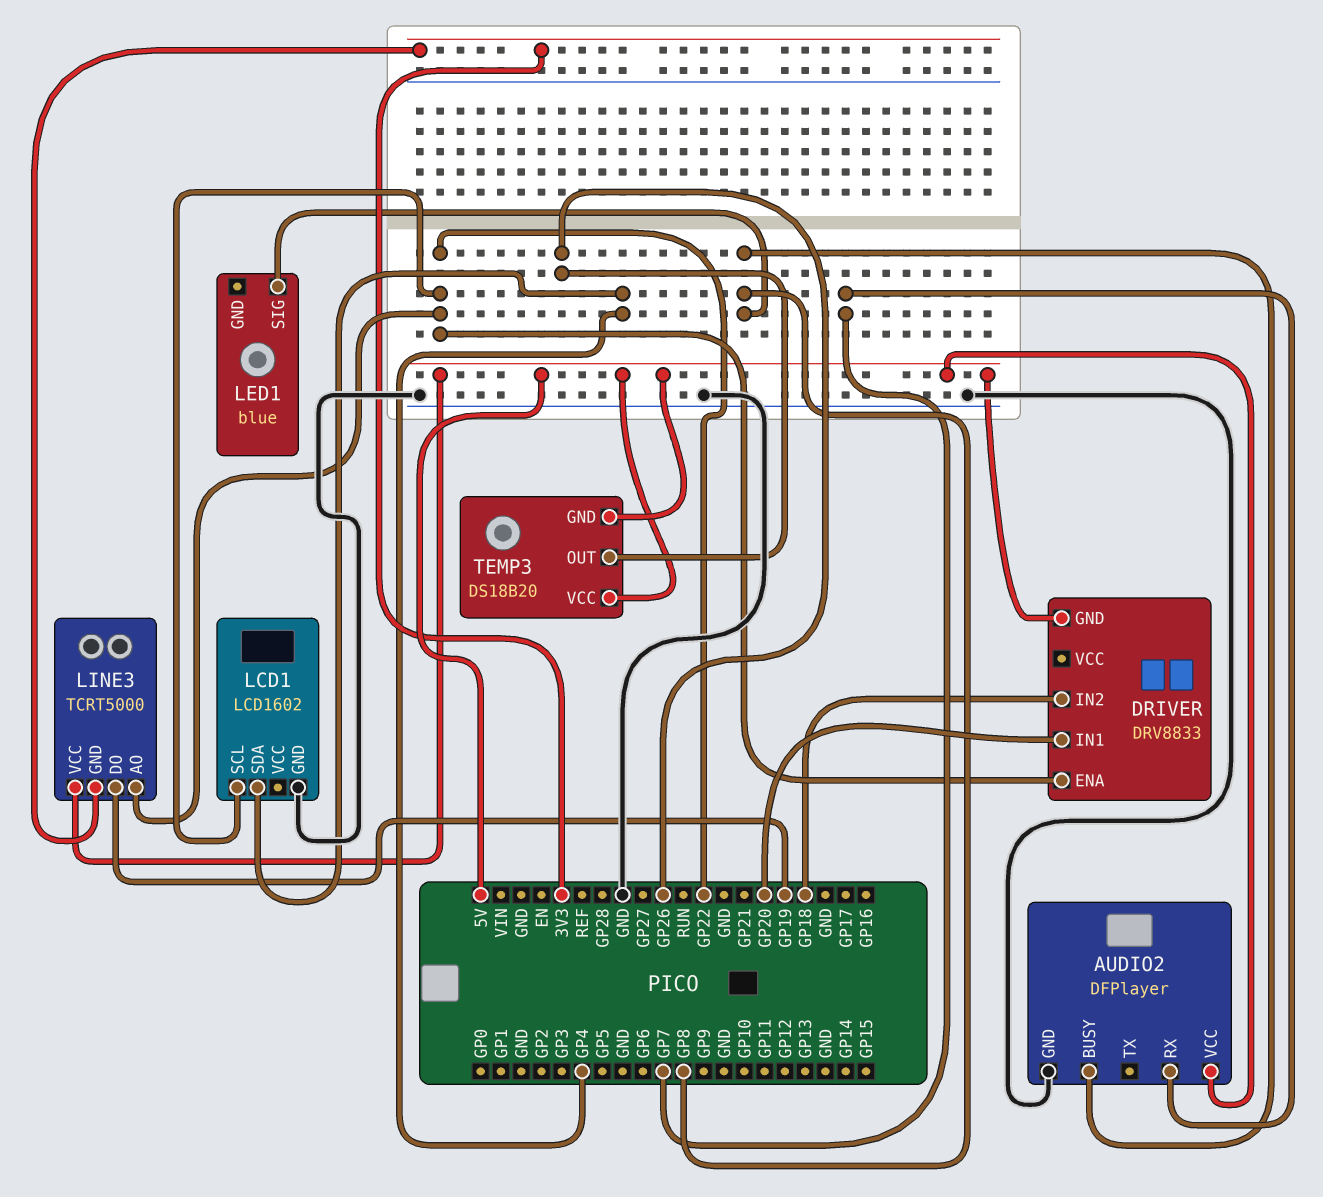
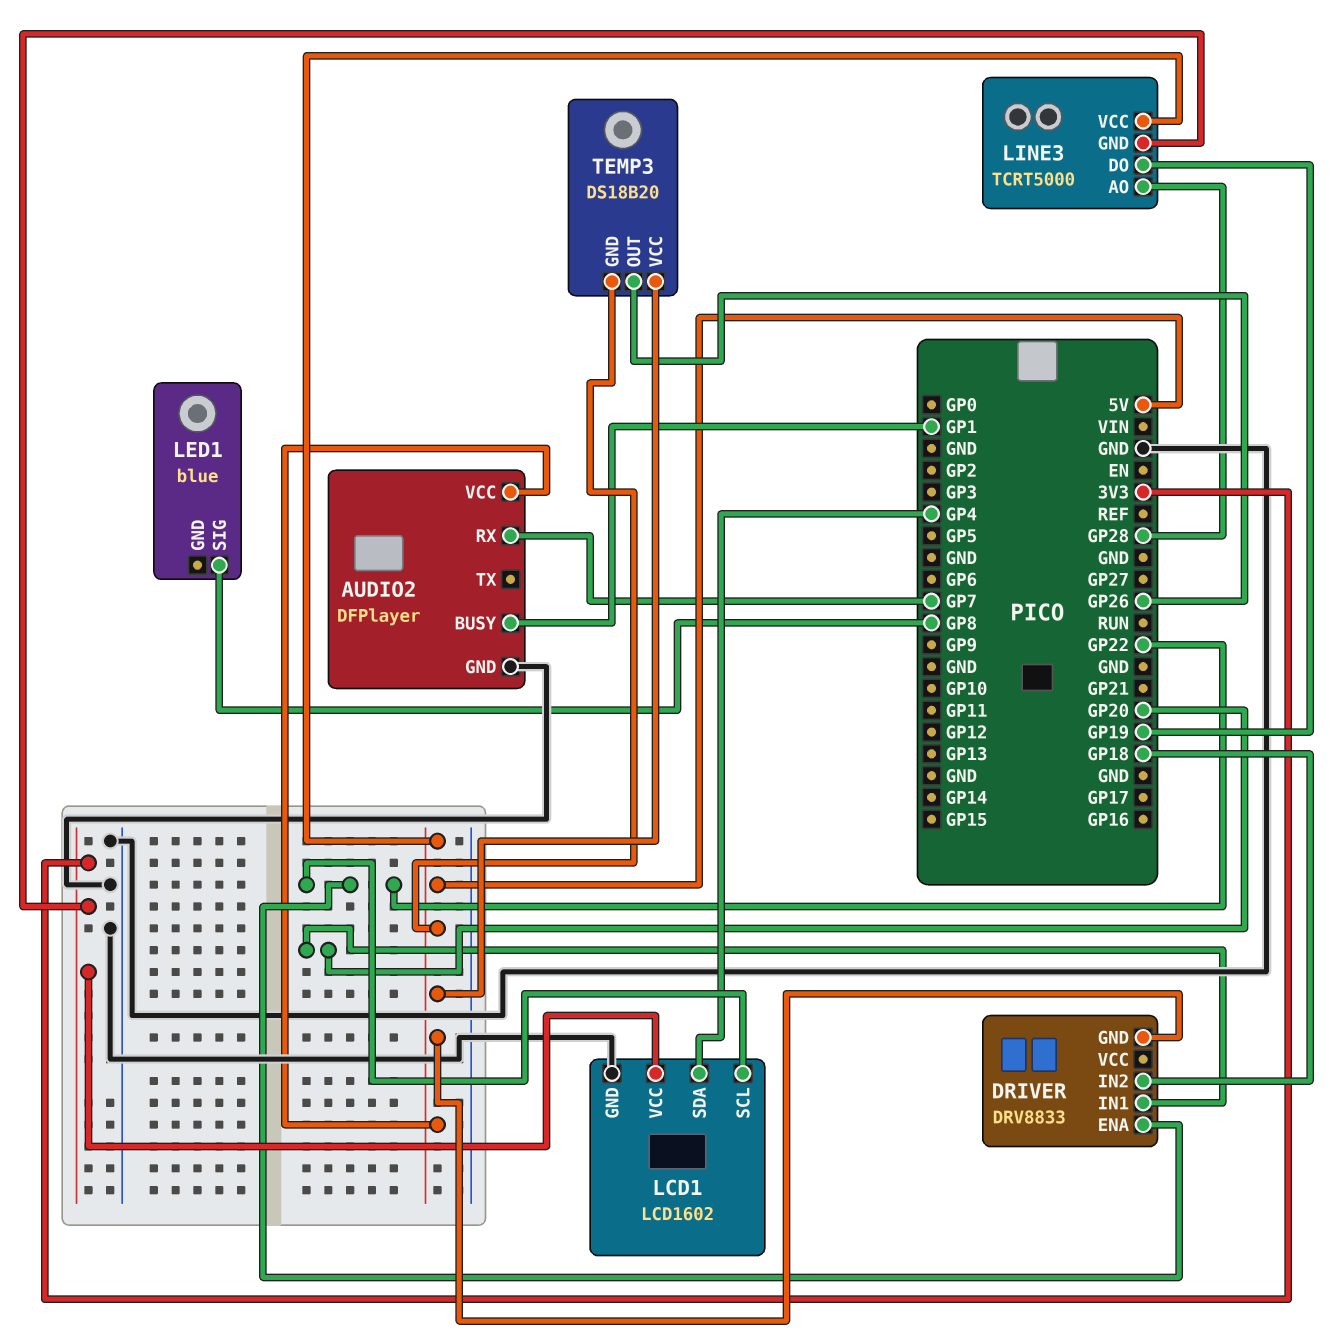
AUDIO2 pin BUSY: GP8 -> GP1
LCD1 pin VCC: none -> 3V3
LINE3 pin AO: GP22 -> GP28

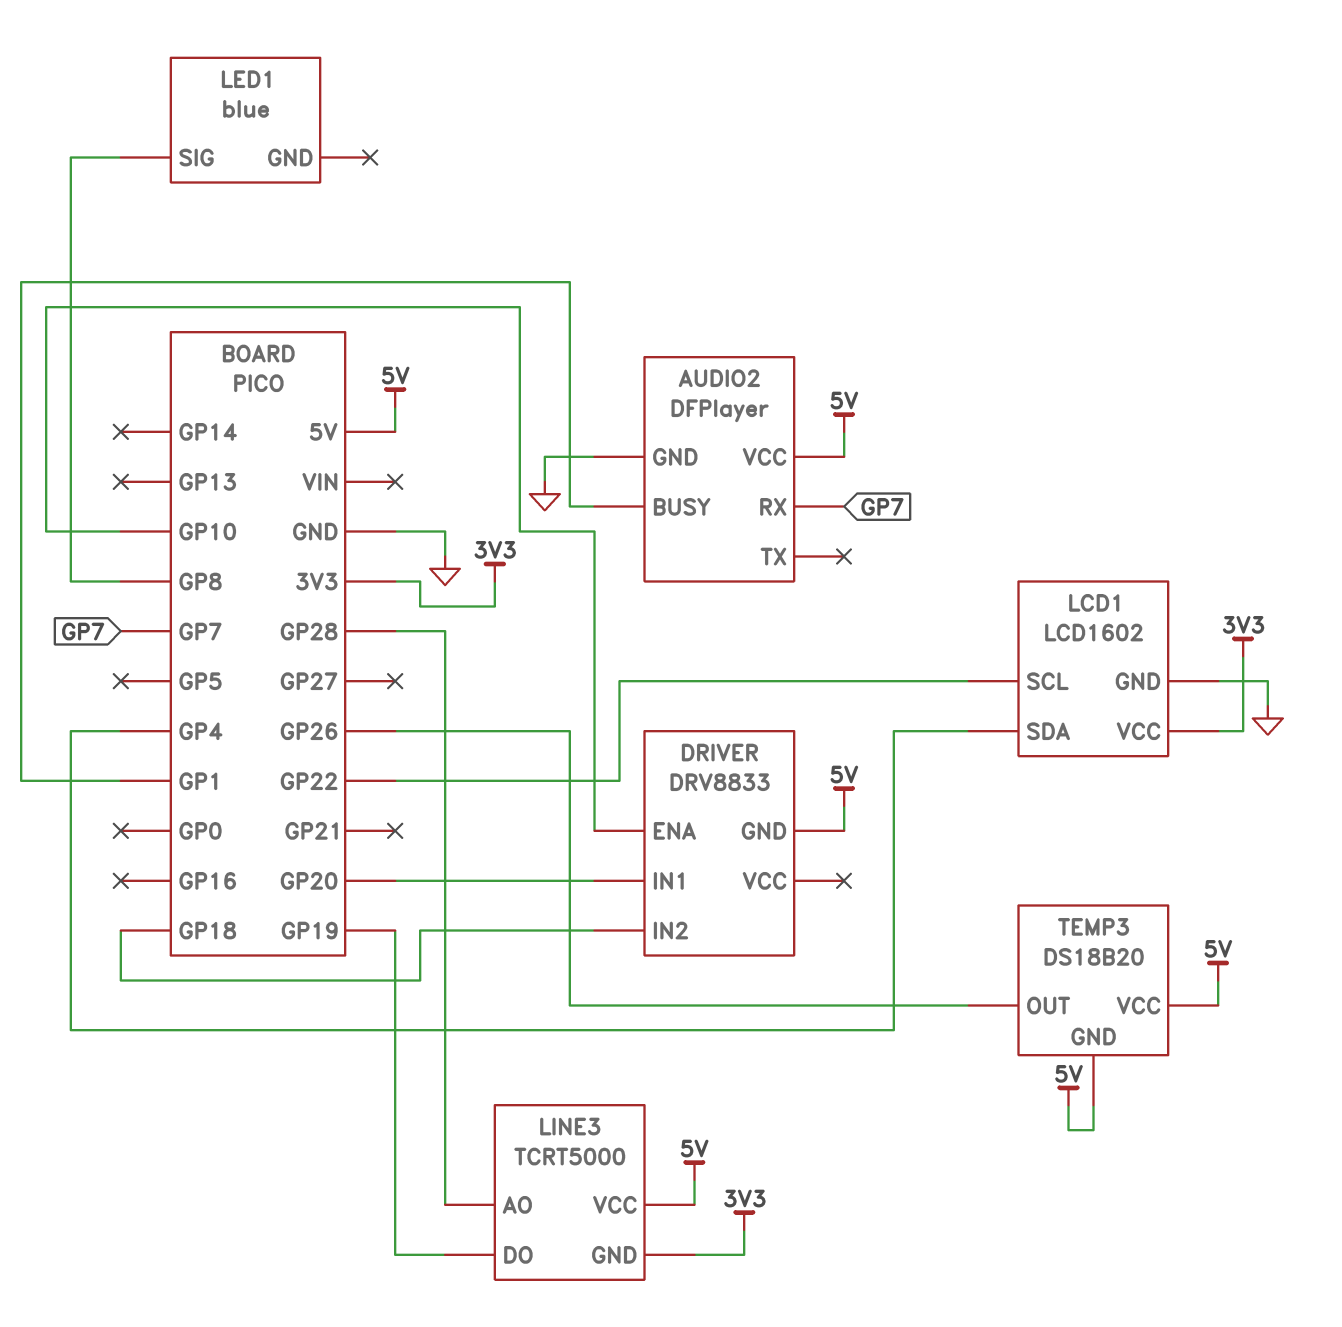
DRIVER pin ENA: GP22 -> GP10

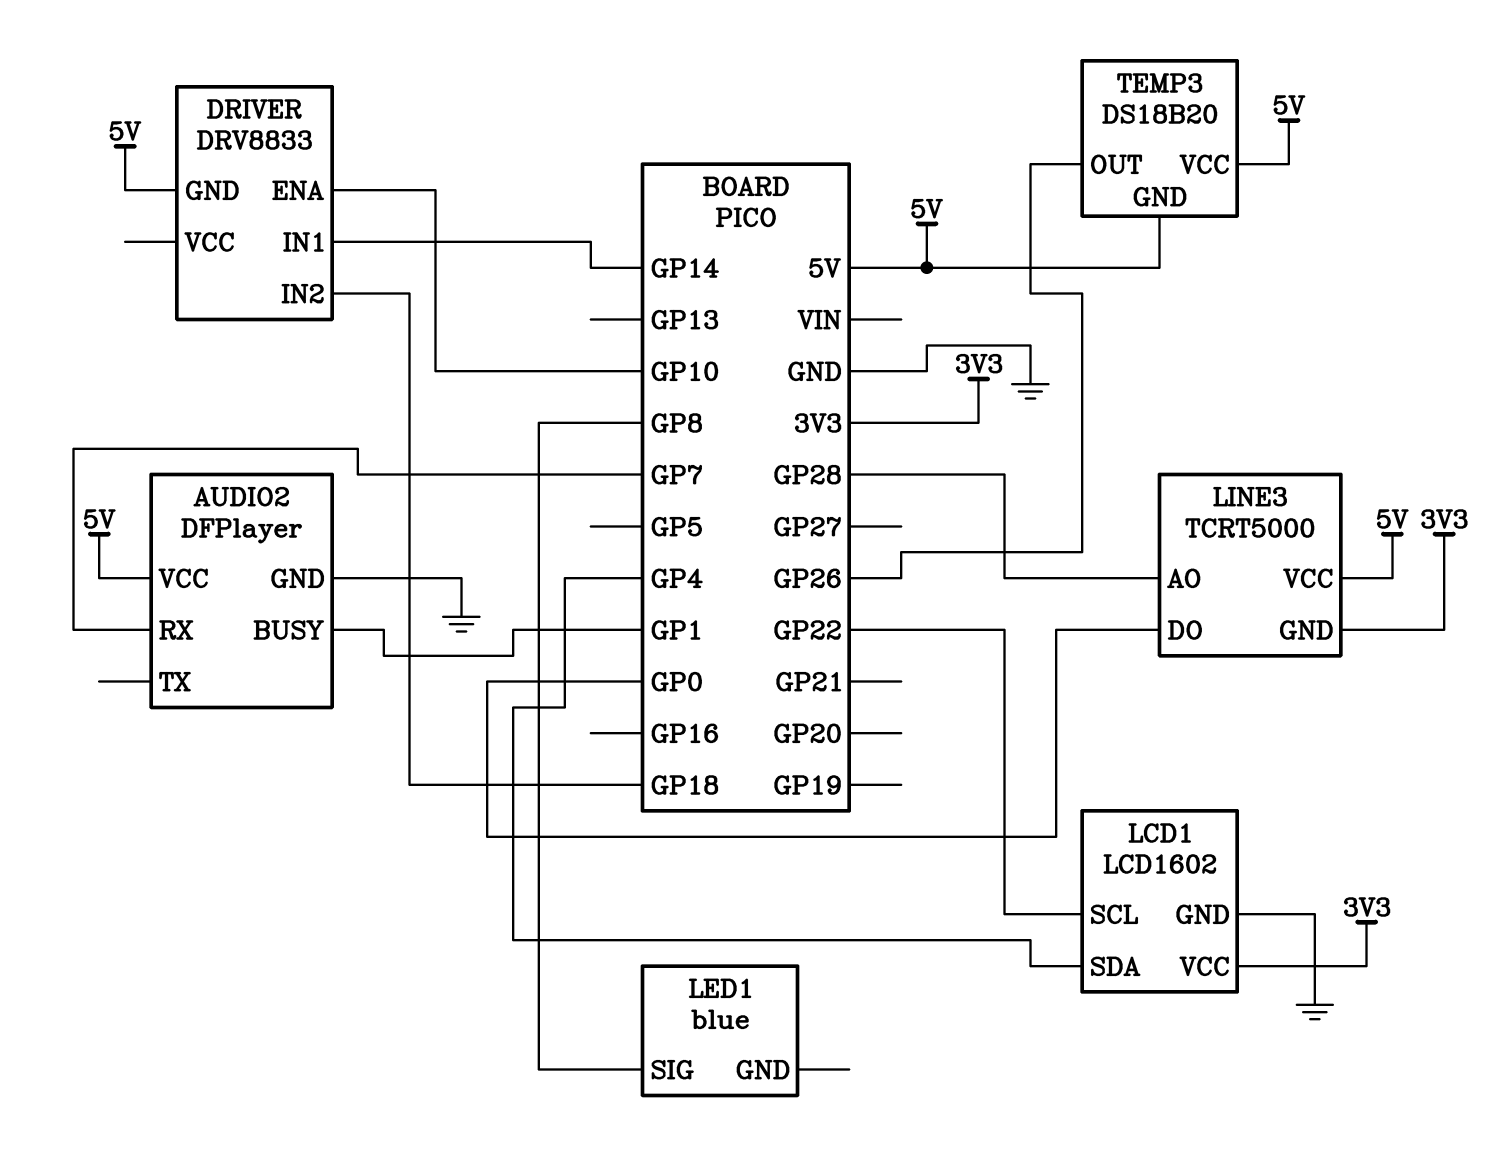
DRIVER pin IN1: GP20 -> GP14
LINE3 pin DO: GP19 -> GP0

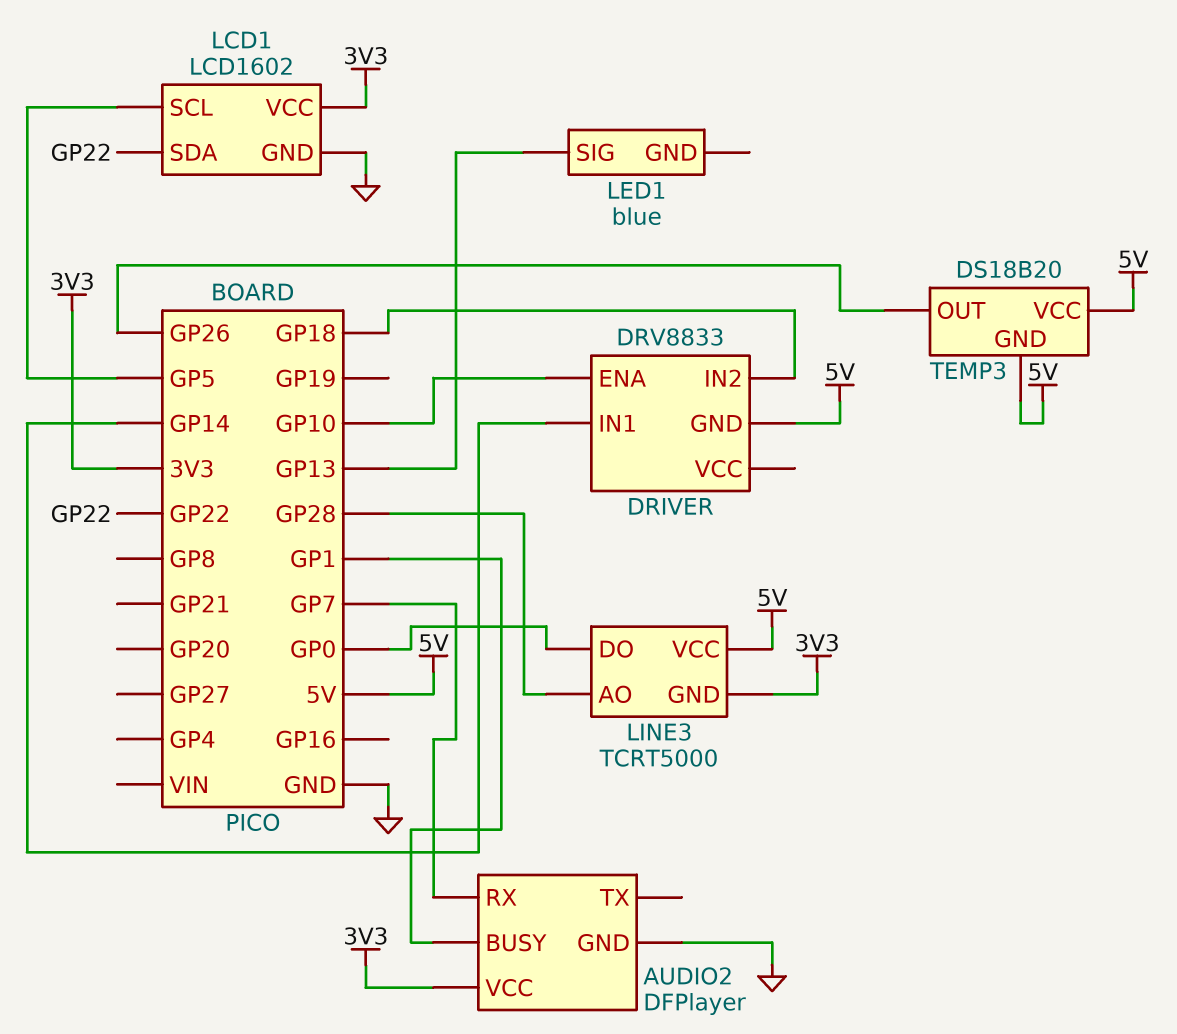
AUDIO2 pin VCC: 5V -> 3V3
LCD1 pin SCL: GP22 -> GP5
LCD1 pin SDA: GP4 -> GP22
LED1 pin SIG: GP8 -> GP13

